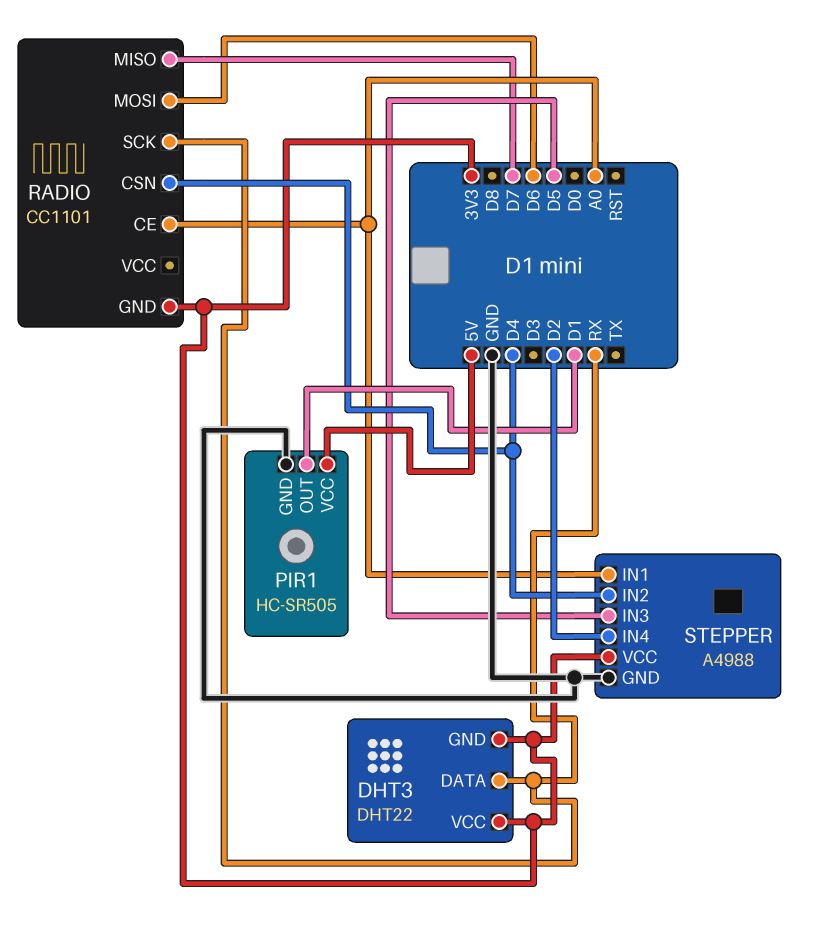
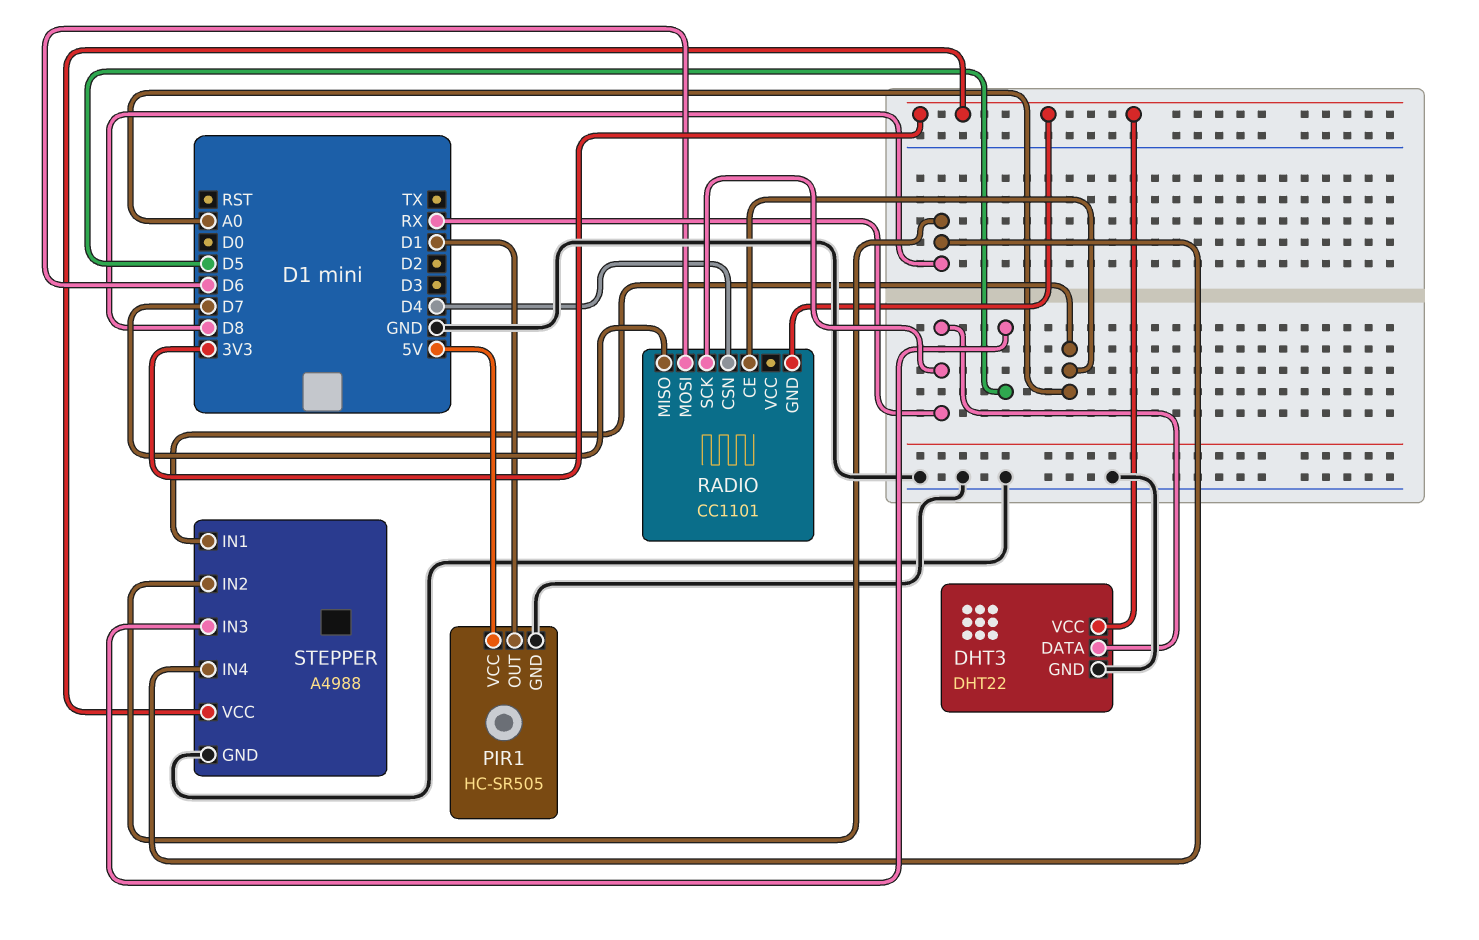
DHT3 pin GND: 3V3 -> GND
STEPPER pin IN2: D4 -> D8
STEPPER pin IN4: D2 -> D8

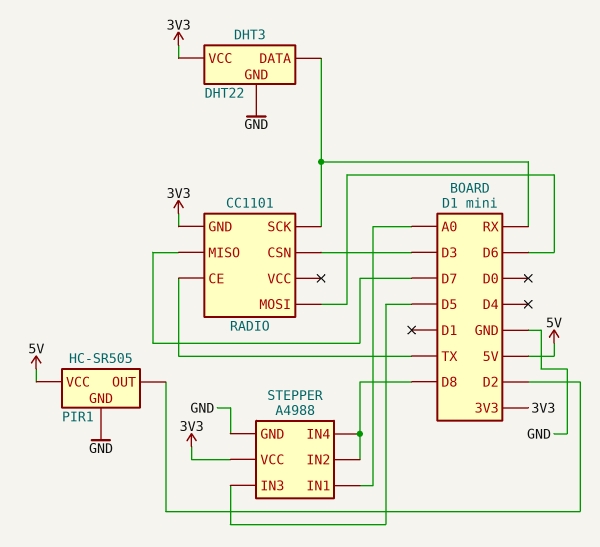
PIR1 pin OUT: D1 -> D2
RADIO pin CE: A0 -> TX
RADIO pin CSN: D4 -> D3

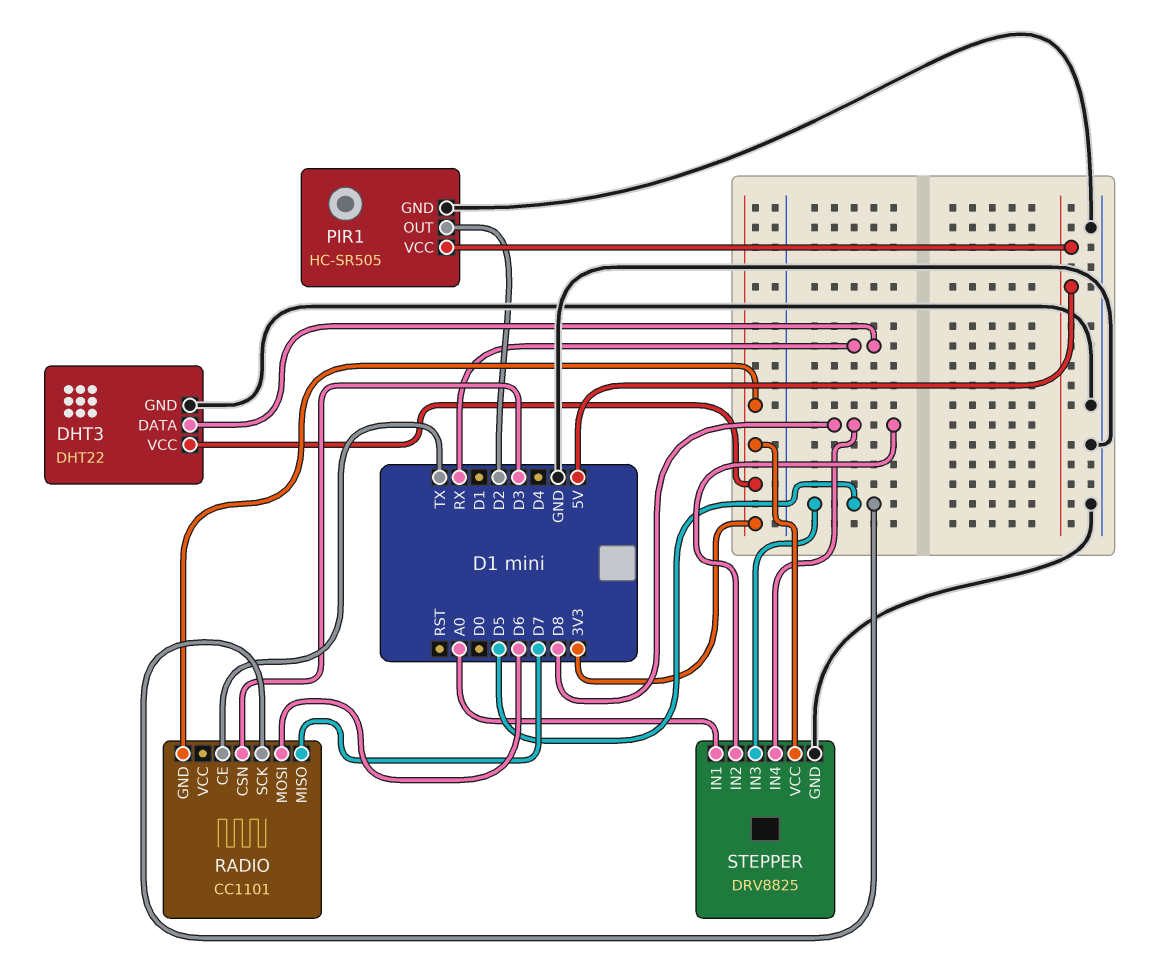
RADIO pin SCK: RX -> D5
STEPPER: A4988 -> DRV8825

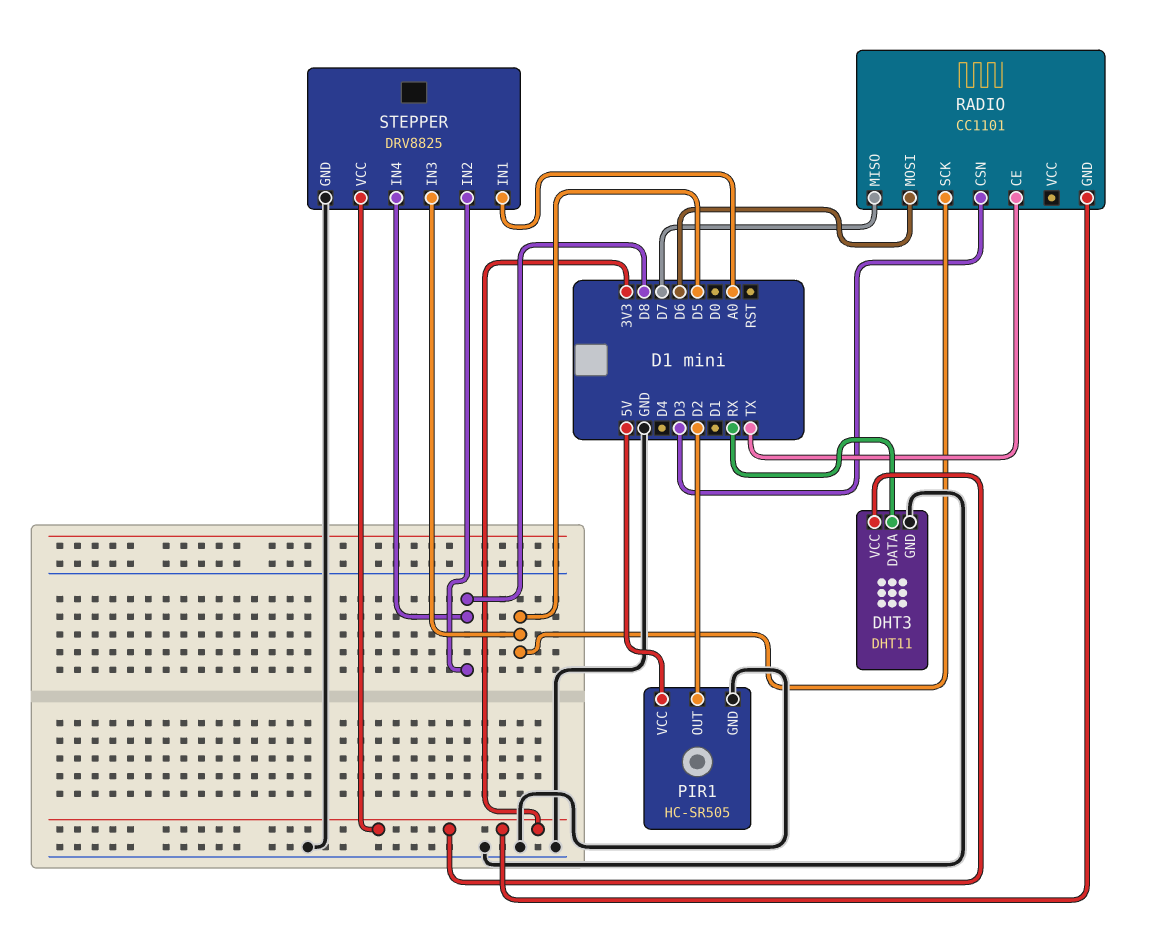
DHT3: DHT22 -> DHT11

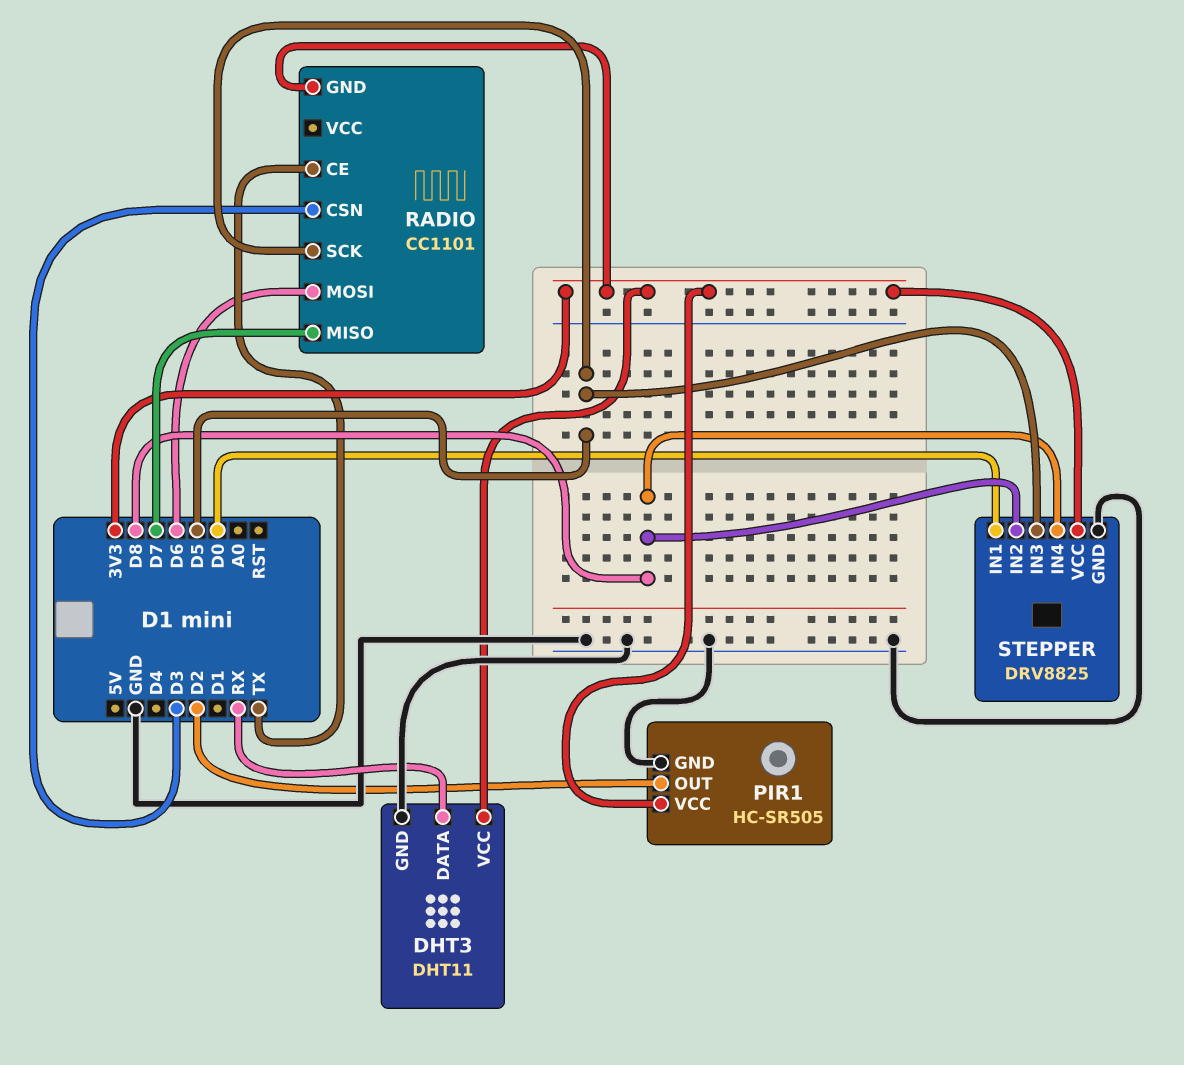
PIR1 pin VCC: 5V -> 3V3
STEPPER pin IN1: A0 -> D0

